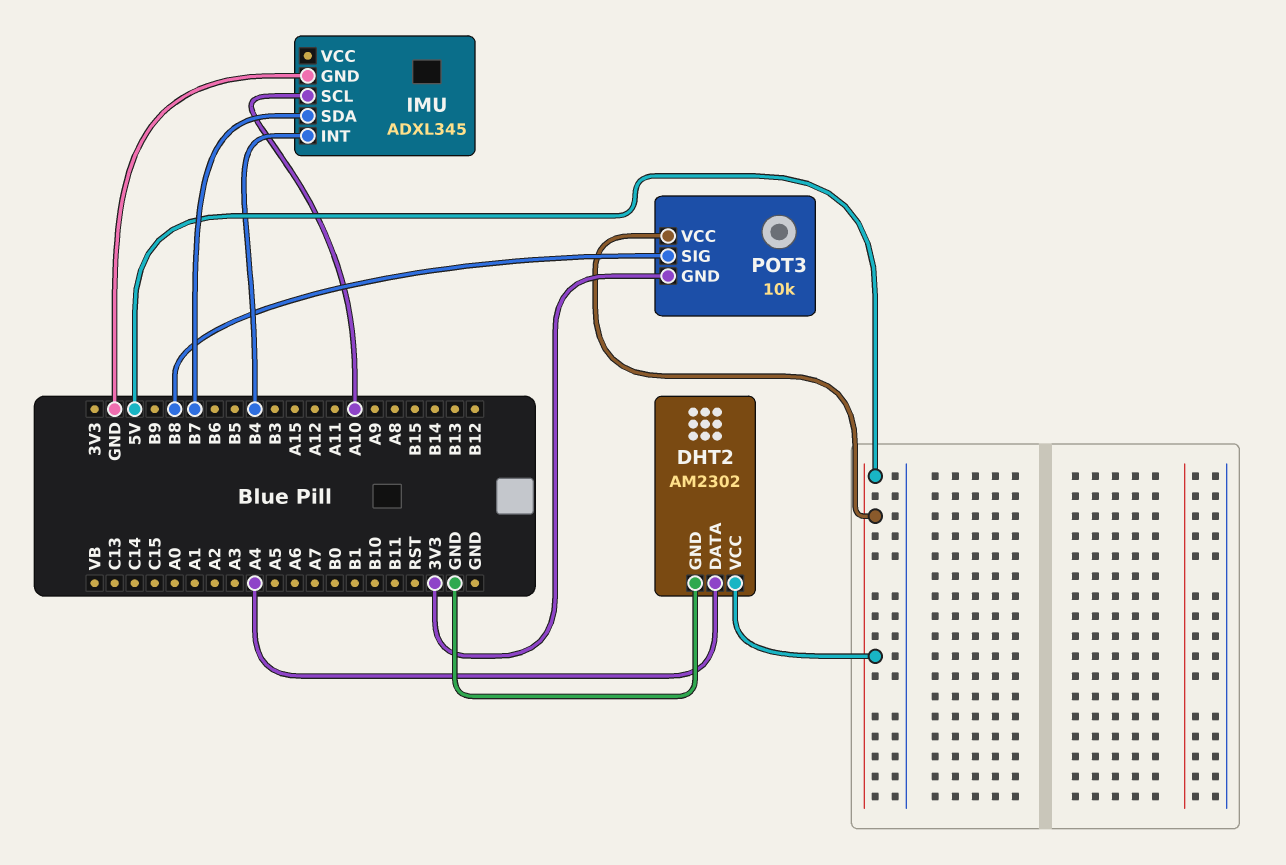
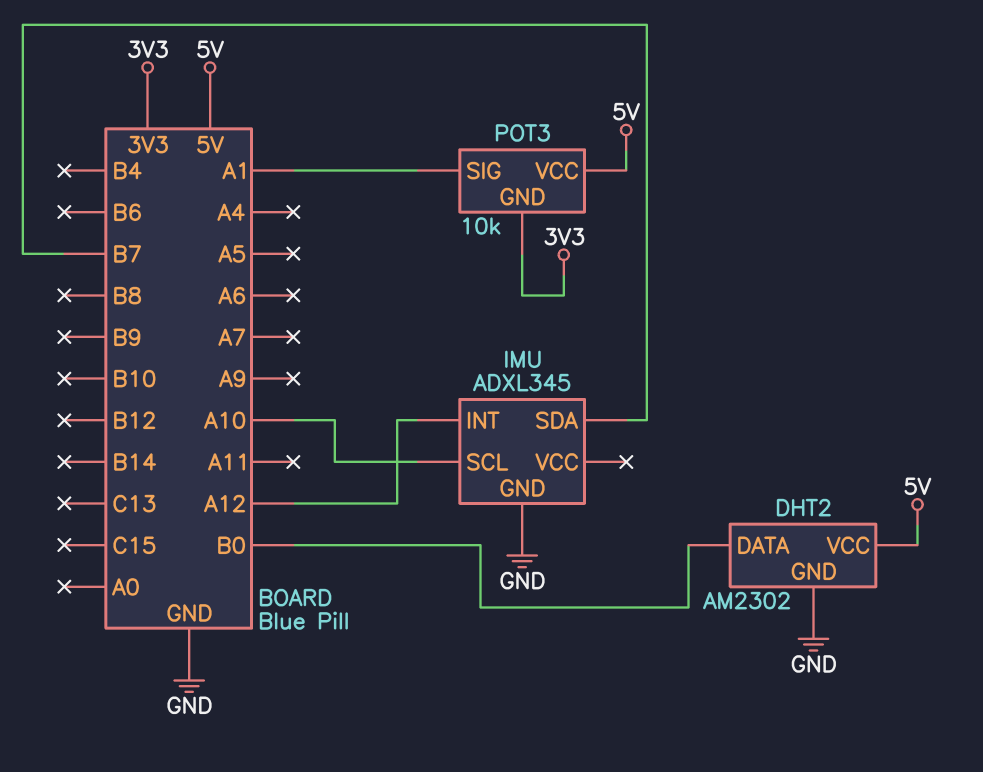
DHT2 pin DATA: A4 -> B0
IMU pin INT: B4 -> A12
POT3 pin SIG: B8 -> A1

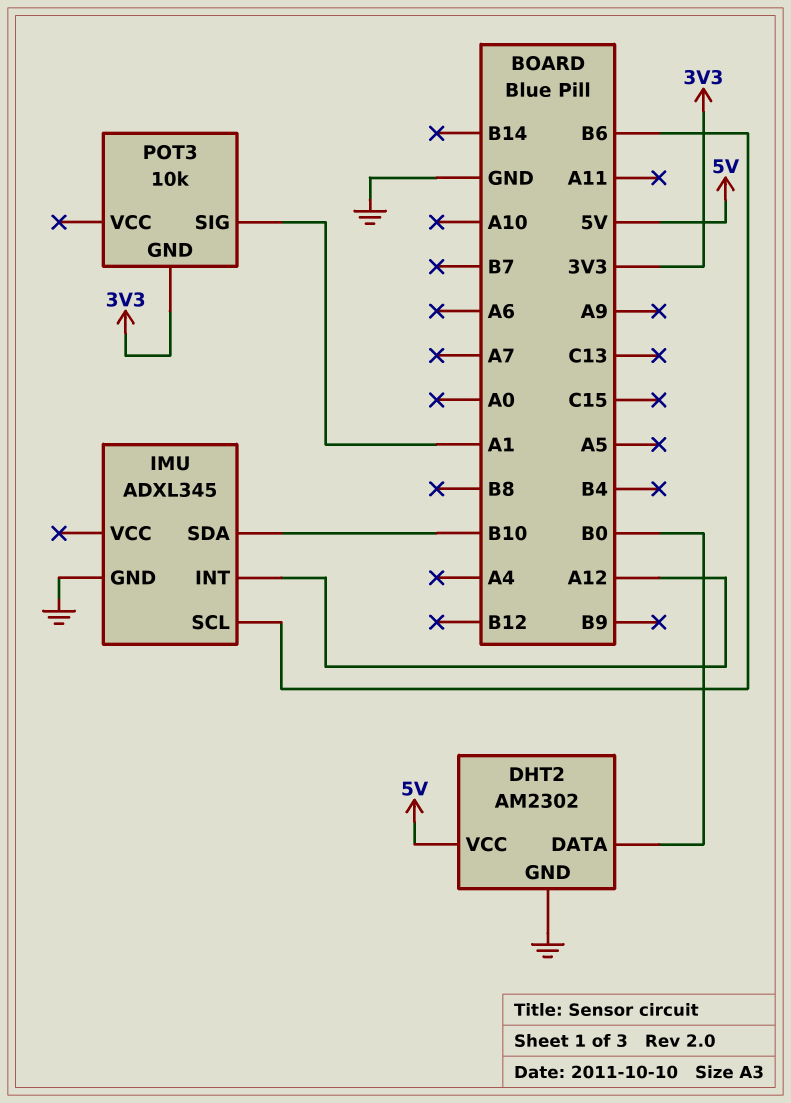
IMU pin SCL: A10 -> B6
IMU pin SDA: B7 -> B10
POT3 pin VCC: 5V -> none

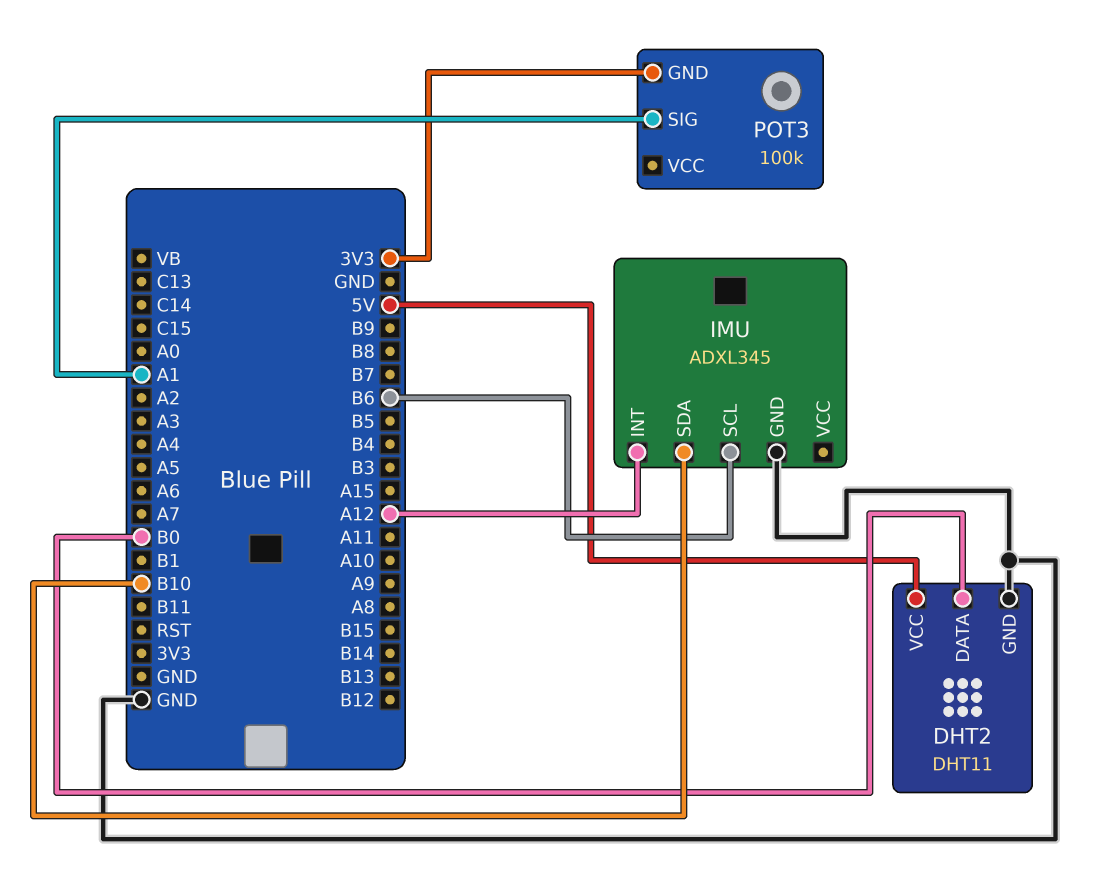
DHT2: AM2302 -> DHT11
POT3: 10k -> 100k

